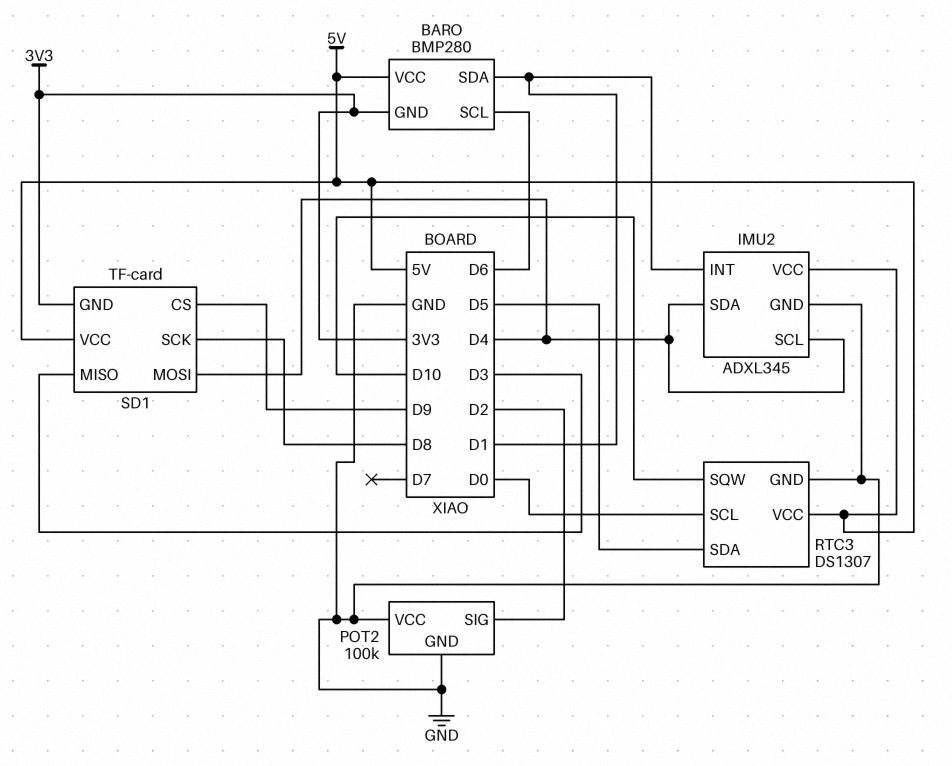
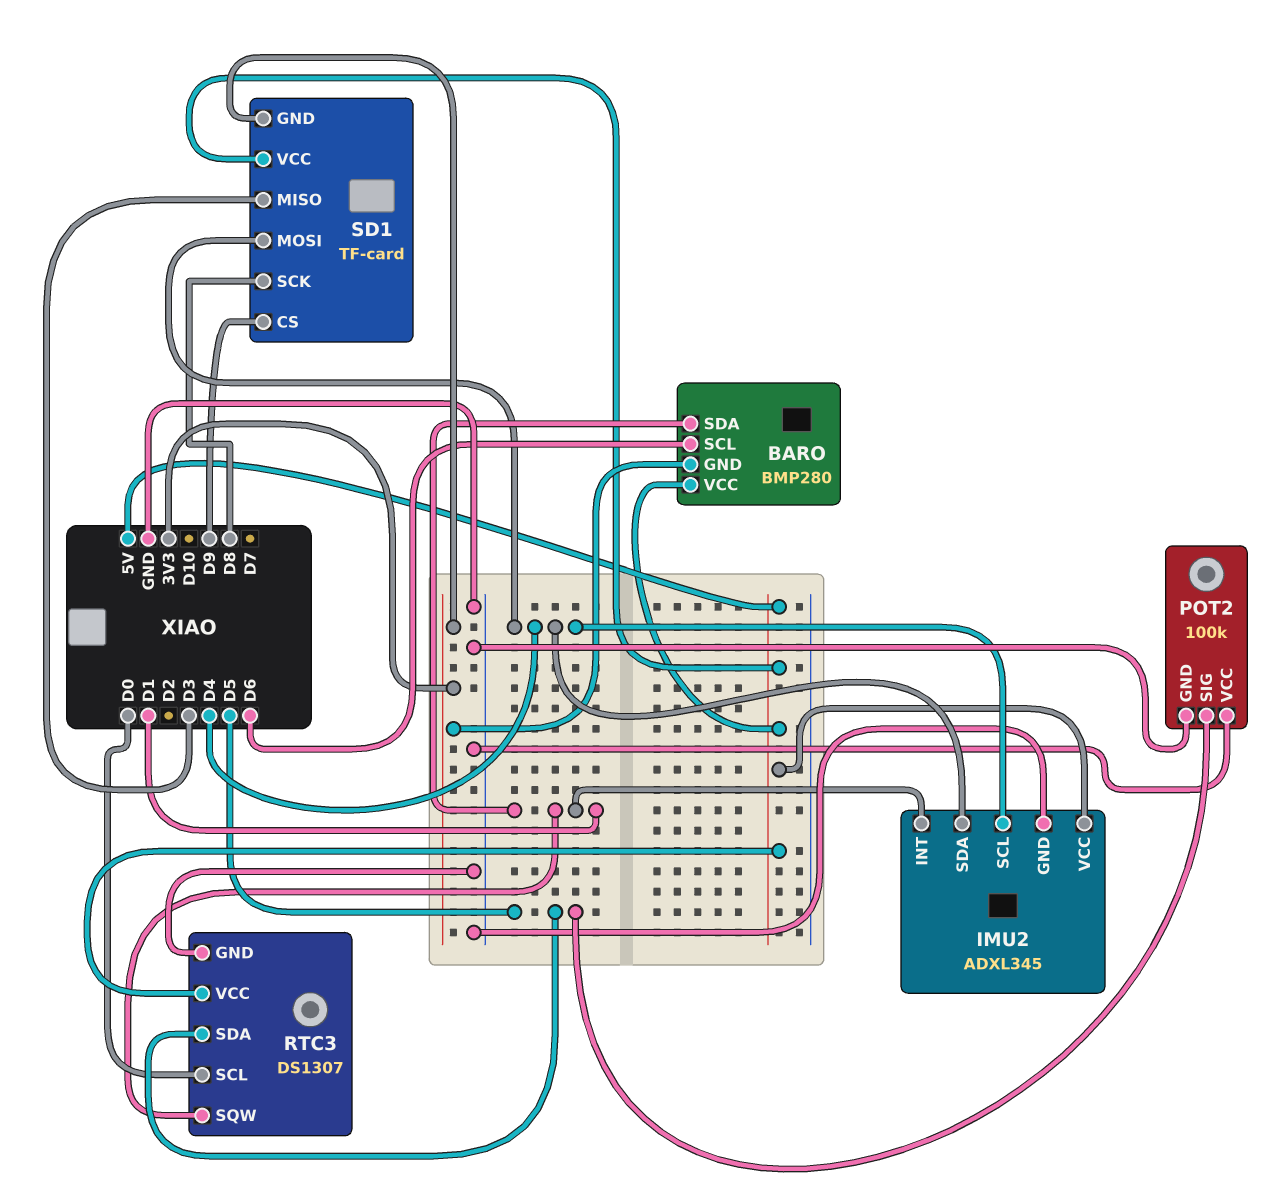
POT2 pin SIG: D2 -> D5
RTC3 pin SQW: D10 -> D1

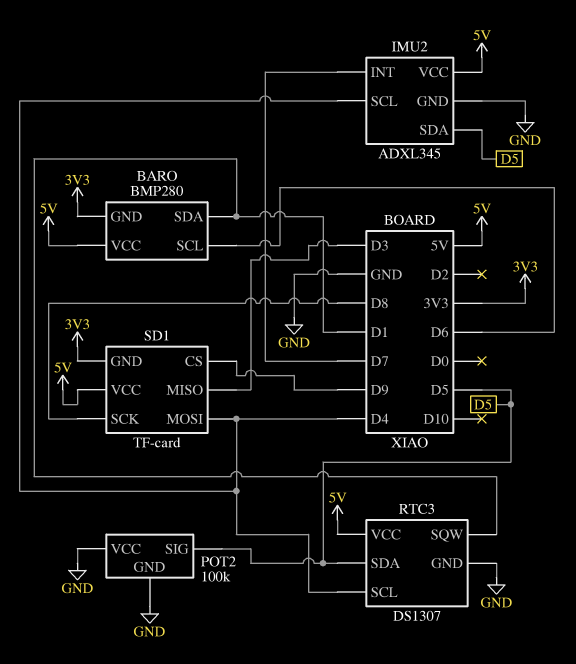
IMU2 pin INT: D1 -> D7
IMU2 pin SDA: D4 -> D5
RTC3 pin SCL: D0 -> D4

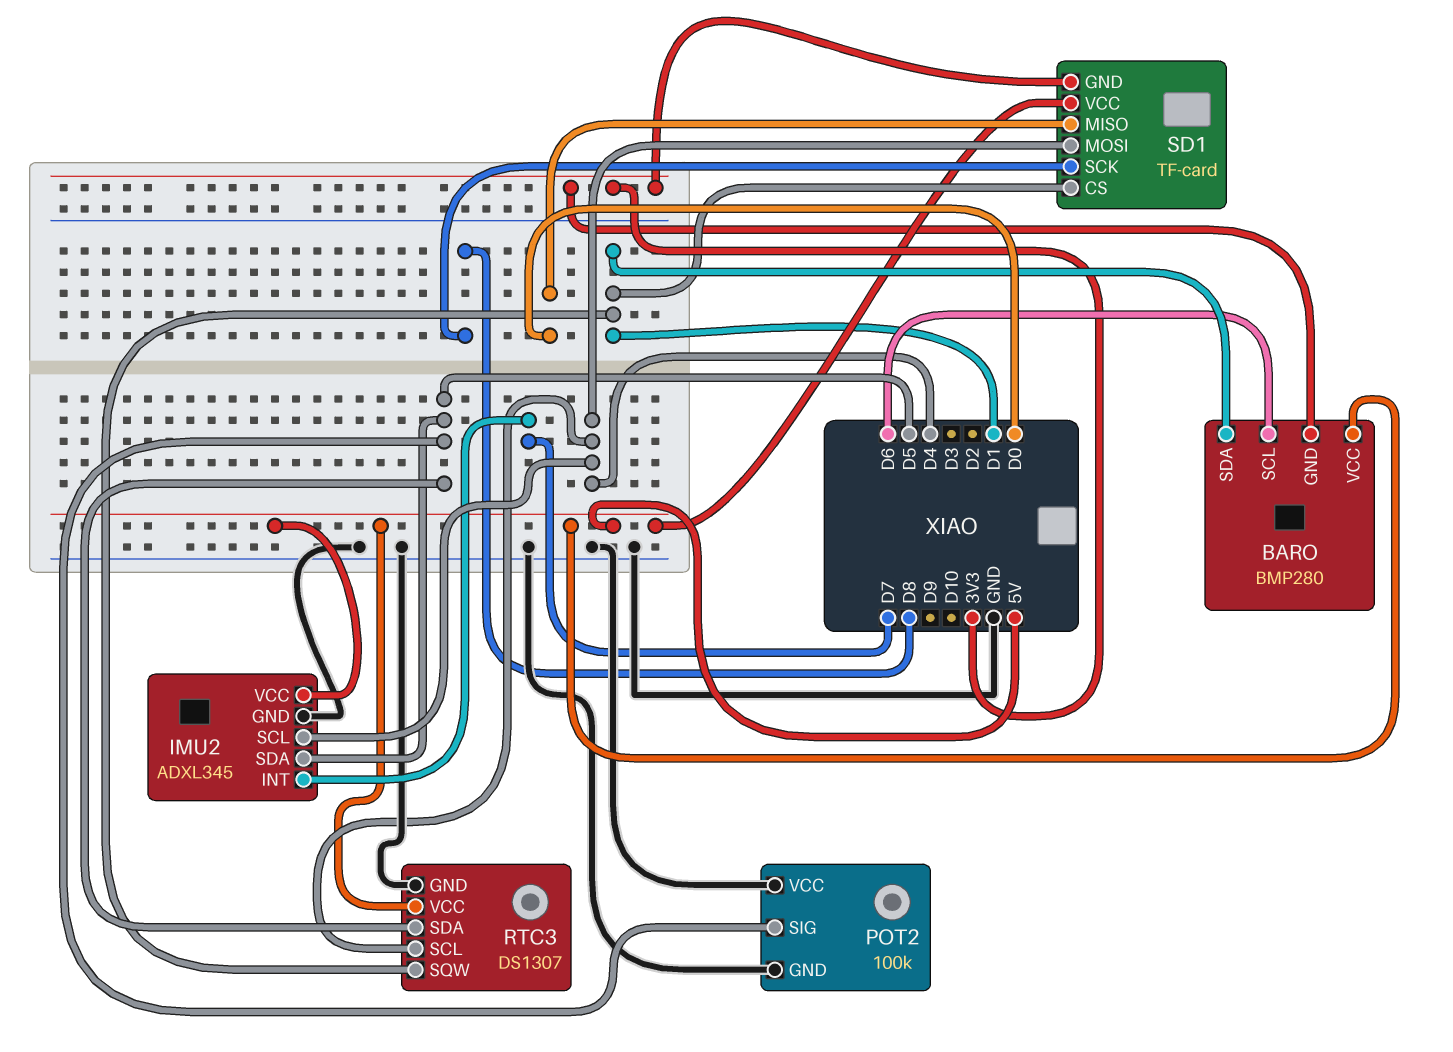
SD1 pin CS: D9 -> D1
SD1 pin MISO: D3 -> D0

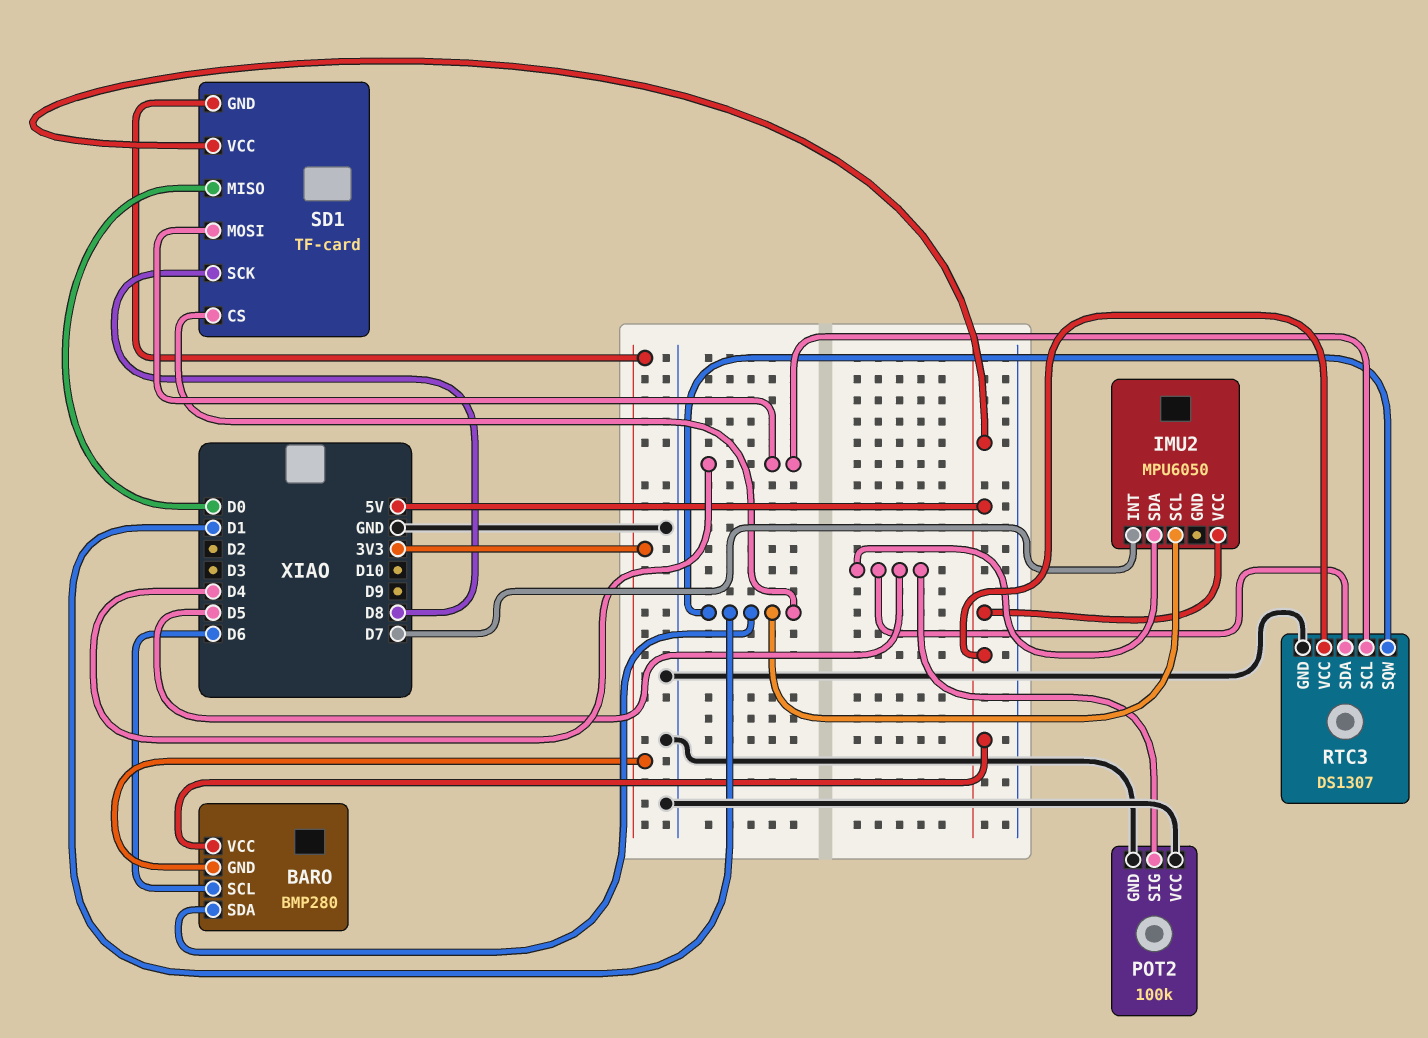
IMU2: ADXL345 -> MPU6050
IMU2 pin GND: GND -> none
IMU2 pin SCL: D4 -> D1

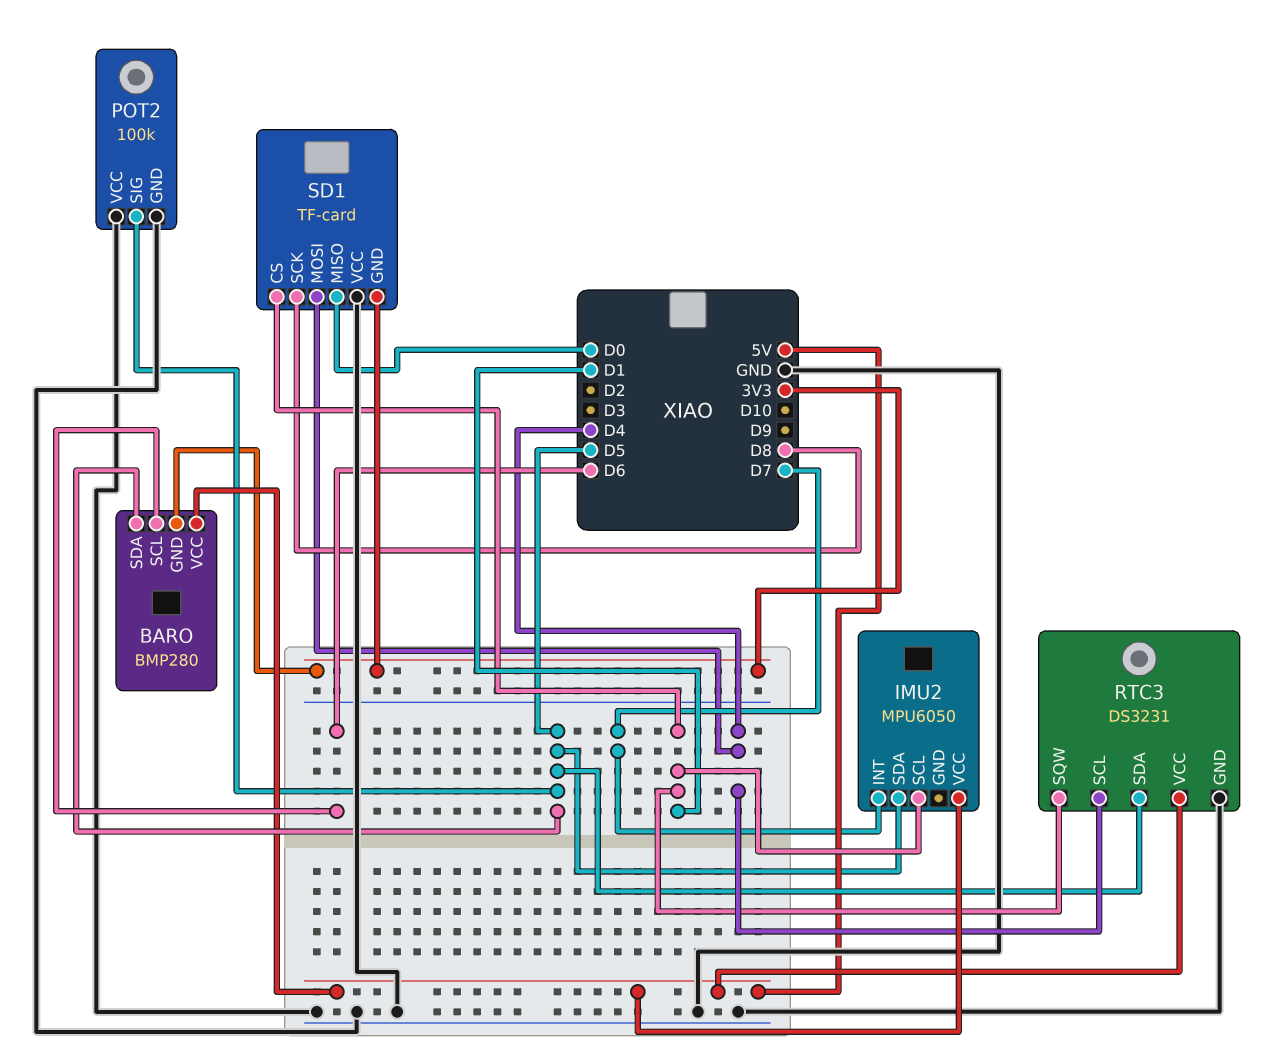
BARO pin SDA: D1 -> D5
RTC3: DS1307 -> DS3231
SD1 pin VCC: 5V -> GND

